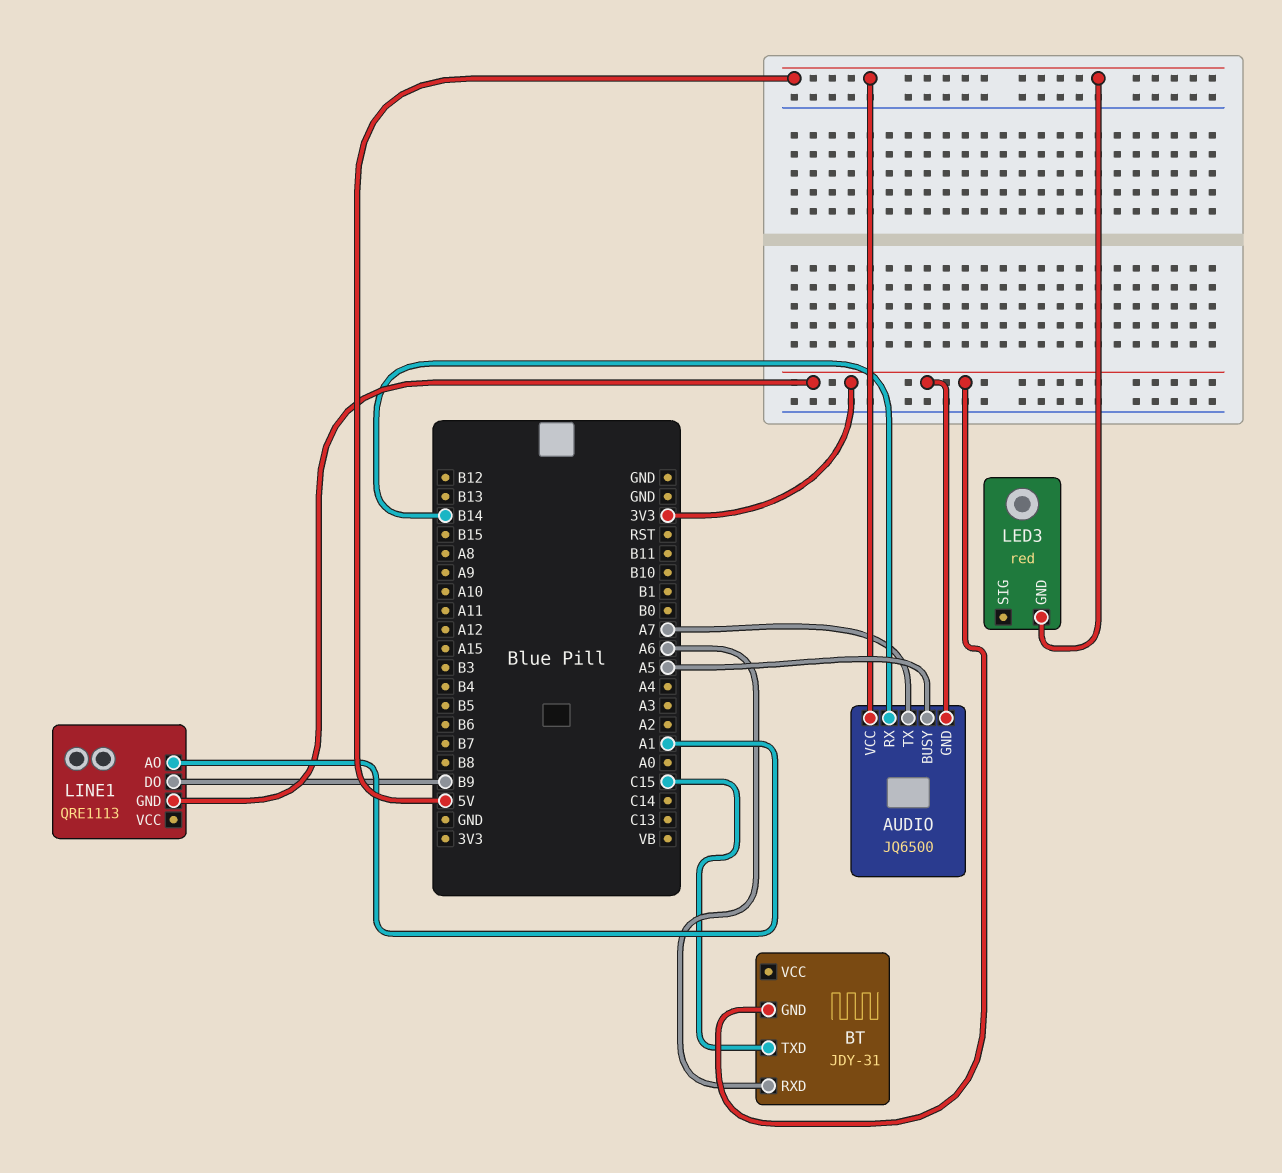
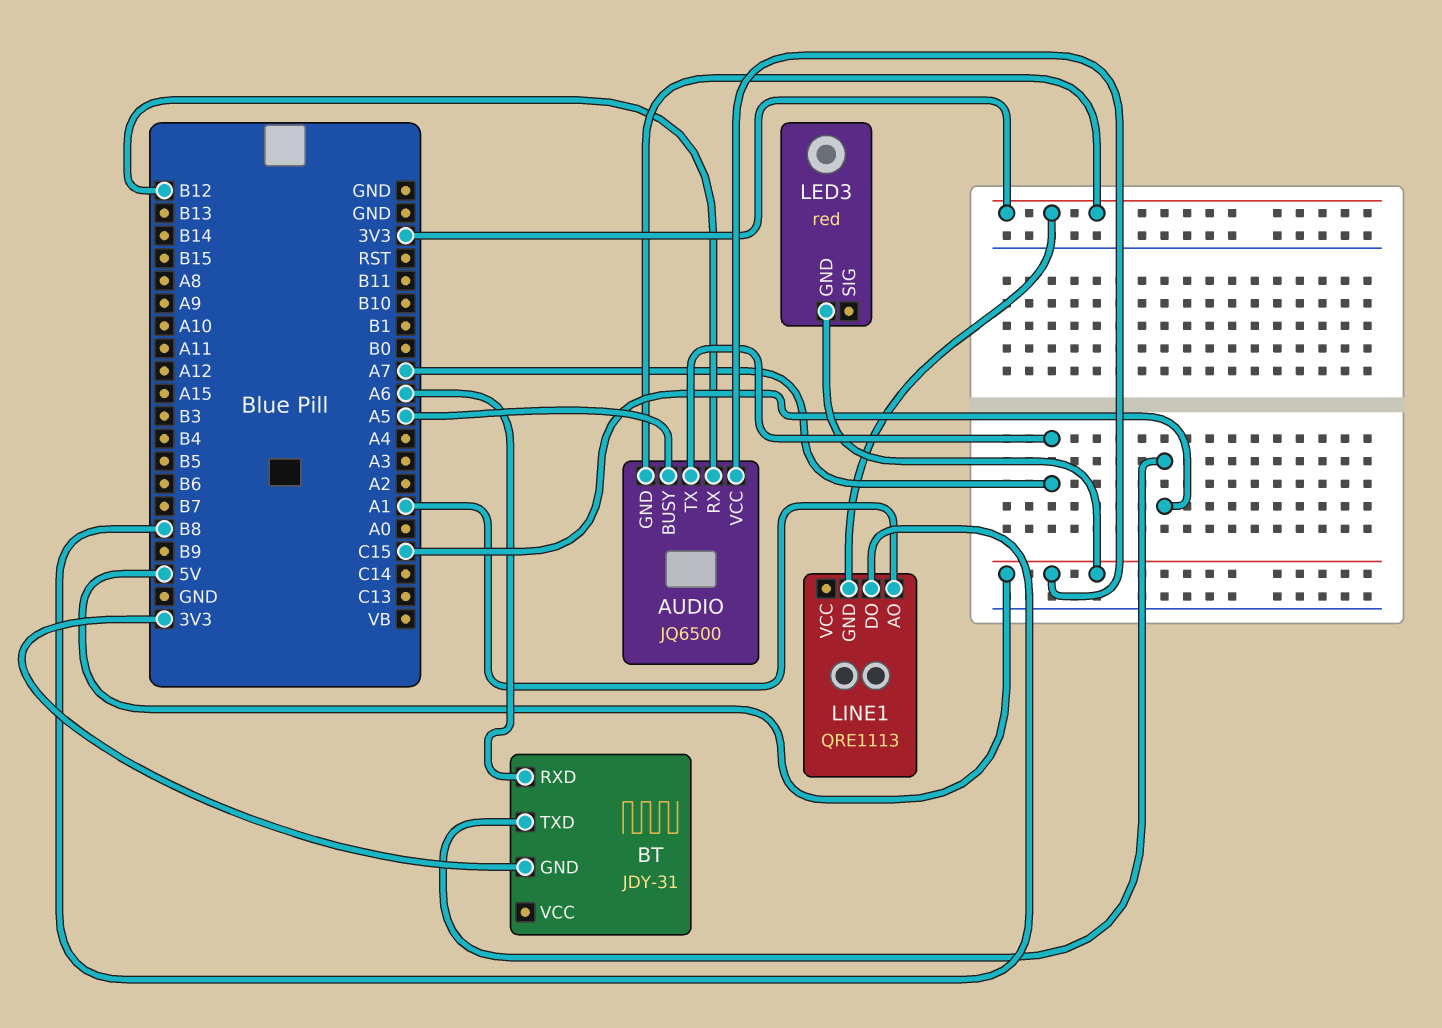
AUDIO pin RX: B14 -> B12
LINE1 pin DO: B9 -> B8

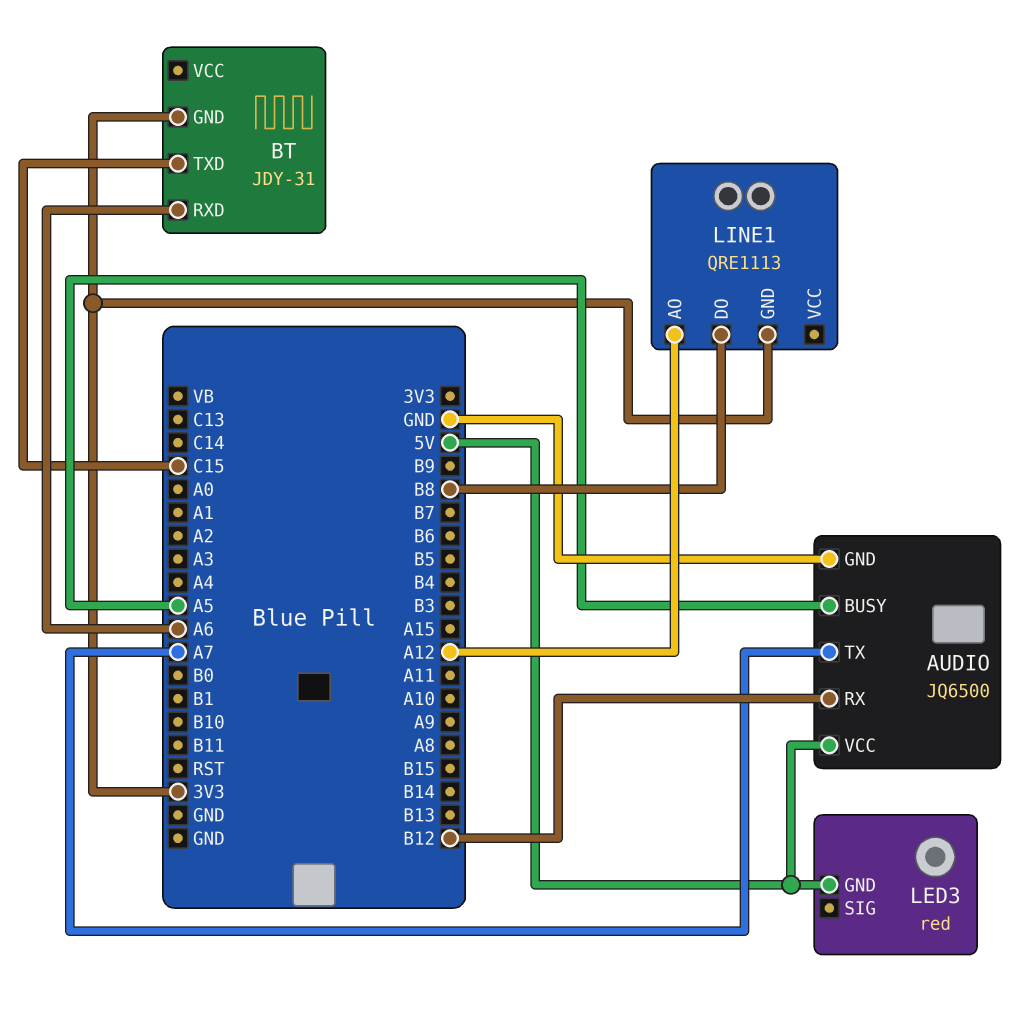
AUDIO pin GND: 3V3 -> GND
LINE1 pin AO: A1 -> A12

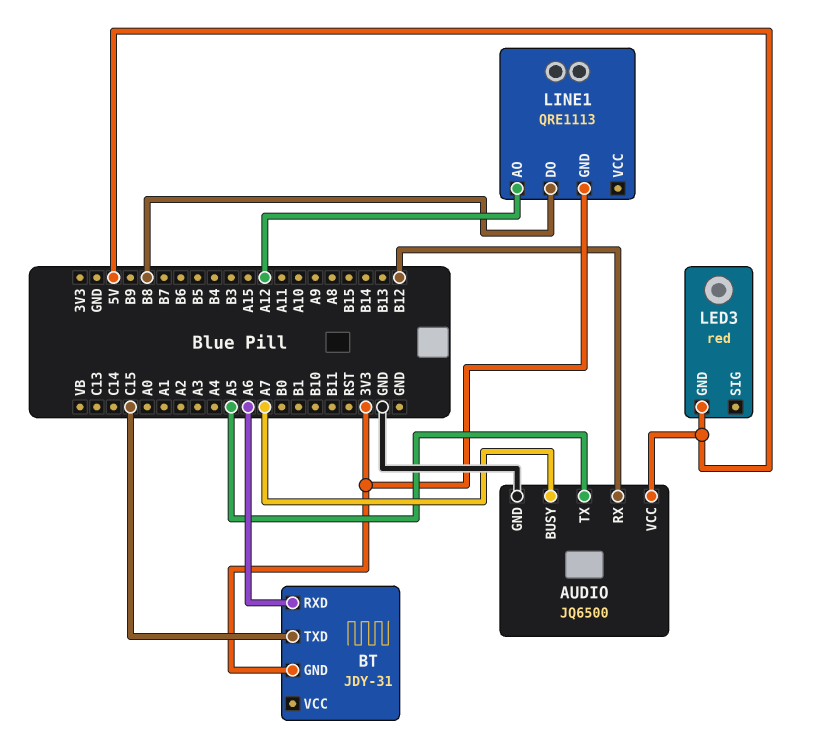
AUDIO pin BUSY: A5 -> A7
AUDIO pin TX: A7 -> A5

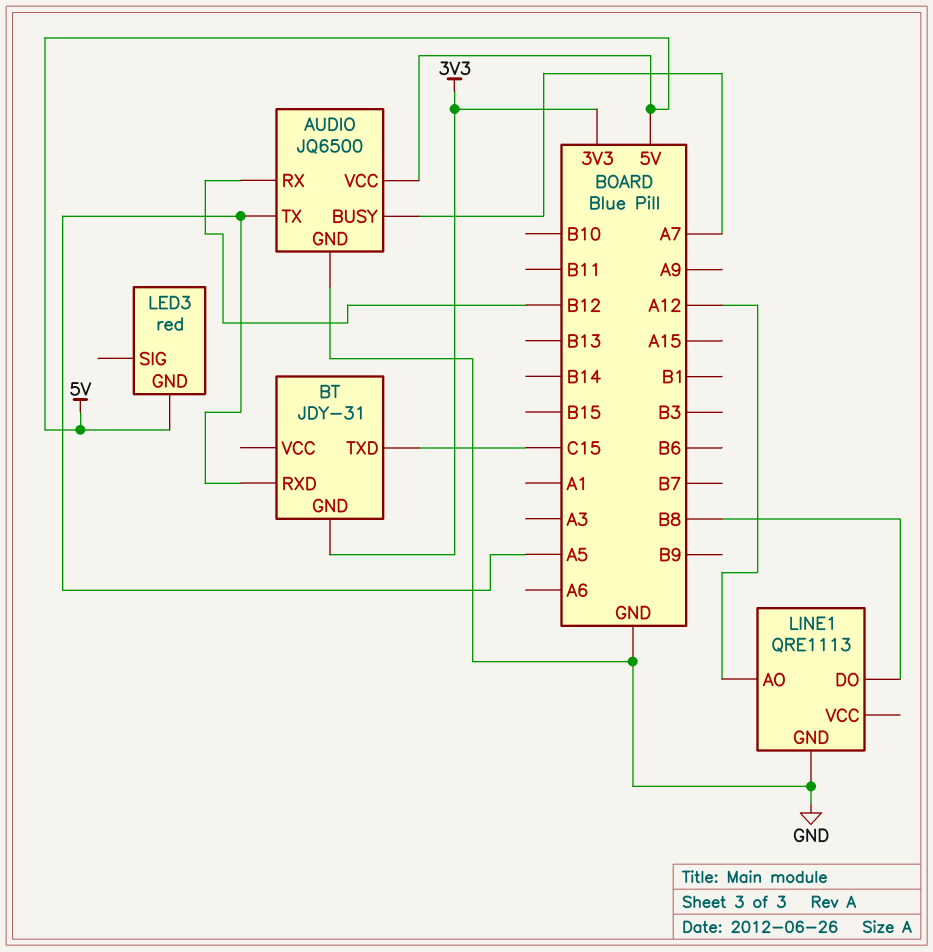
BT pin RXD: A6 -> A5
LINE1 pin GND: 3V3 -> GND

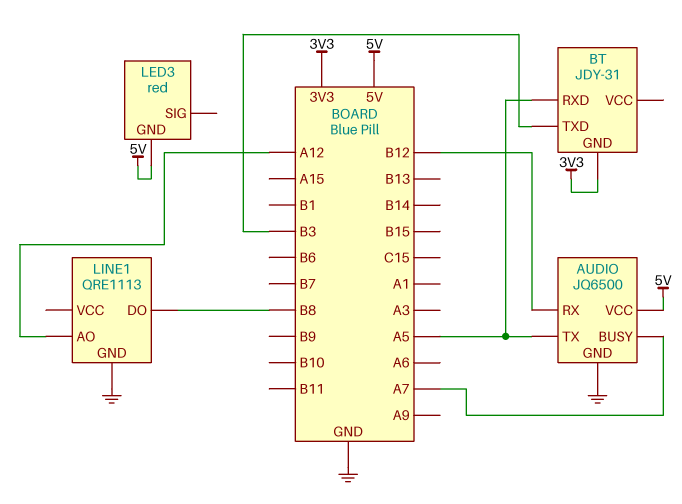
BT pin TXD: C15 -> B3

